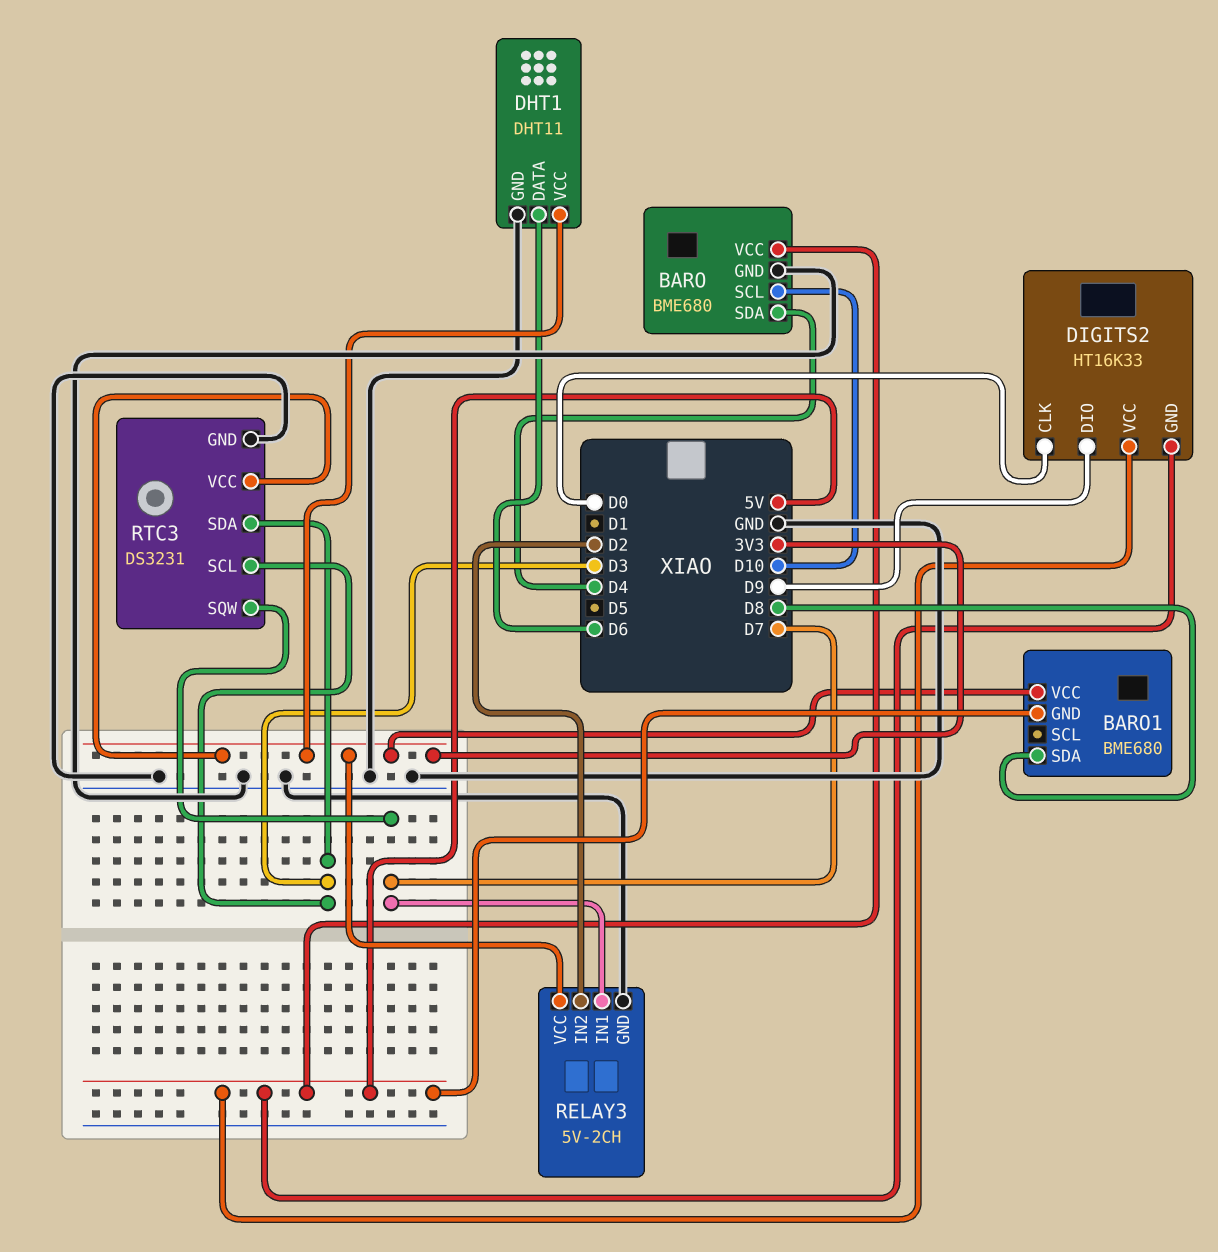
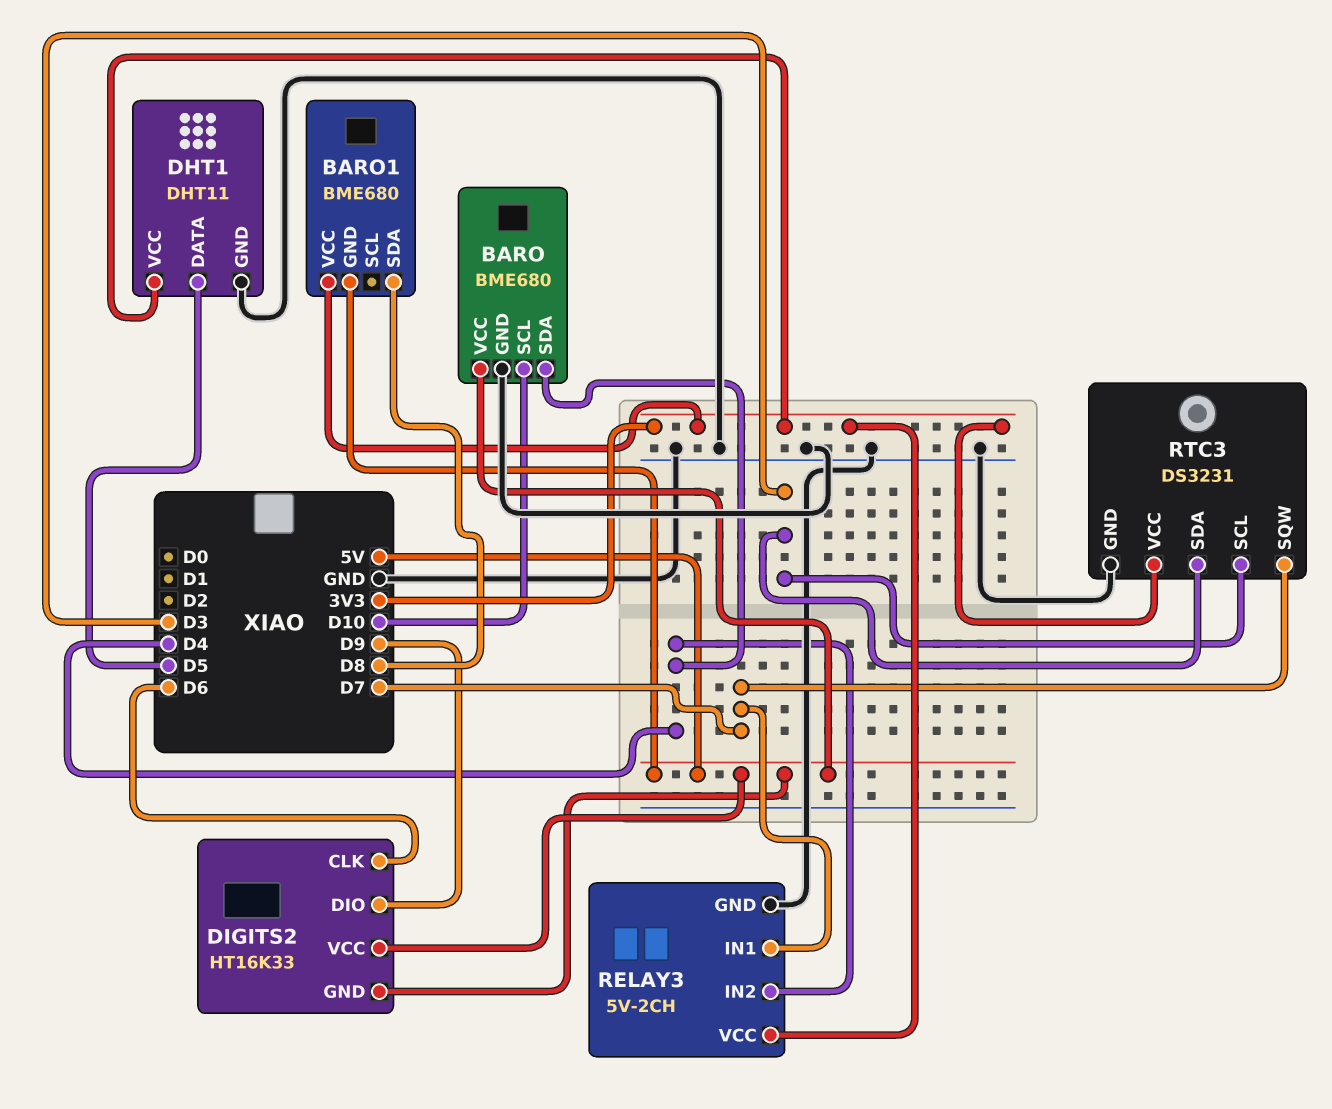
DHT1 pin DATA: D6 -> D5
DIGITS2 pin CLK: D0 -> D6
RELAY3 pin IN2: D2 -> D4

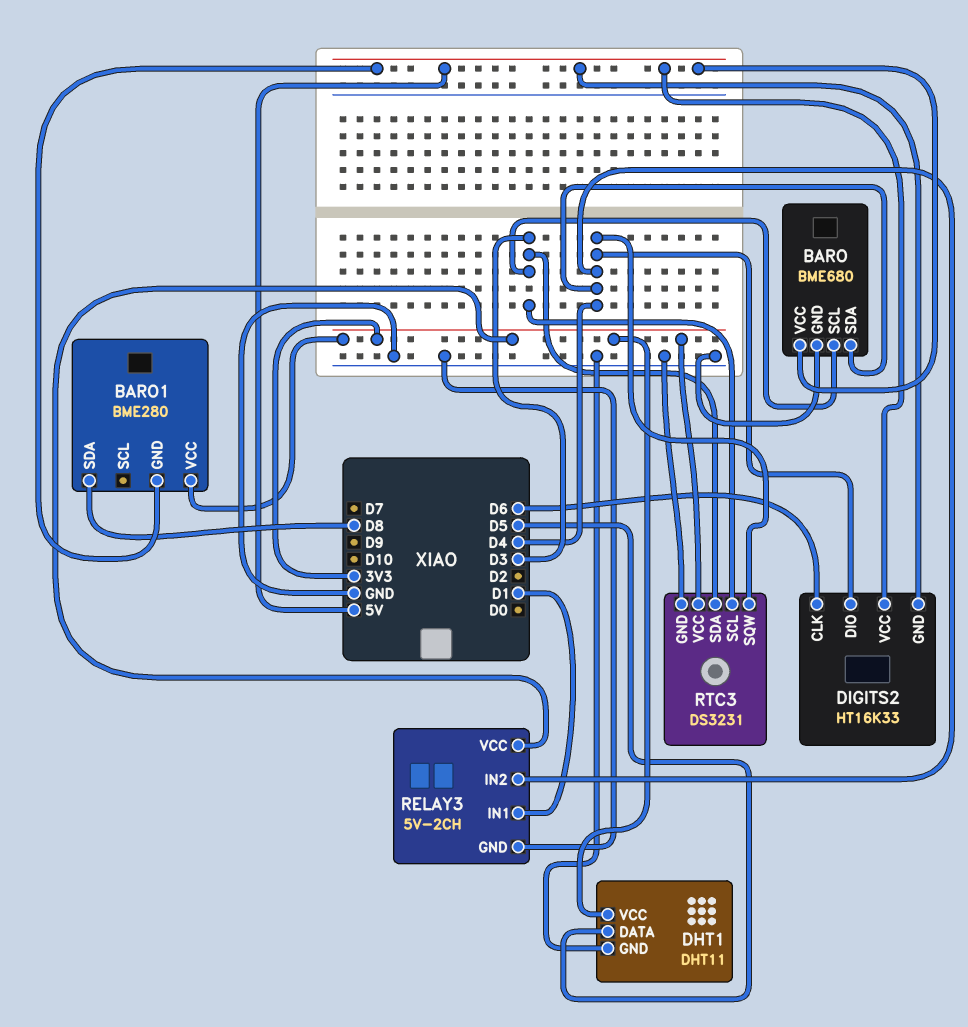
BARO pin SCL: D10 -> D3
BARO1: BME680 -> BME280
DIGITS2 pin DIO: D9 -> D4
RELAY3 pin IN1: D7 -> D1
RTC3 pin SQW: D7 -> D4

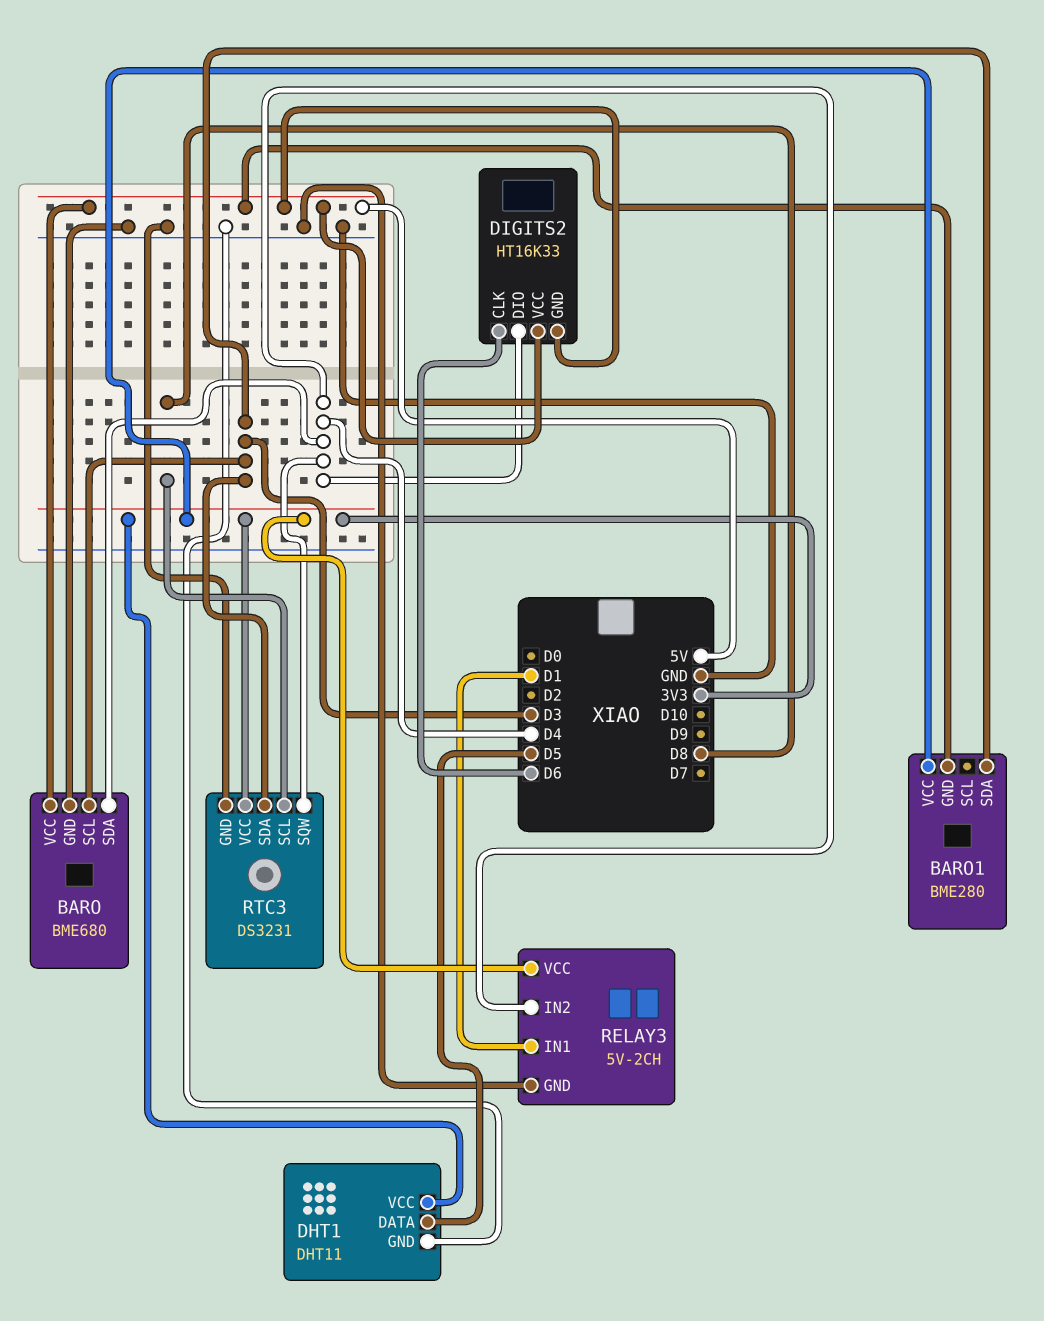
BARO1 pin SDA: D8 -> D3
RTC3 pin SCL: D3 -> D8

